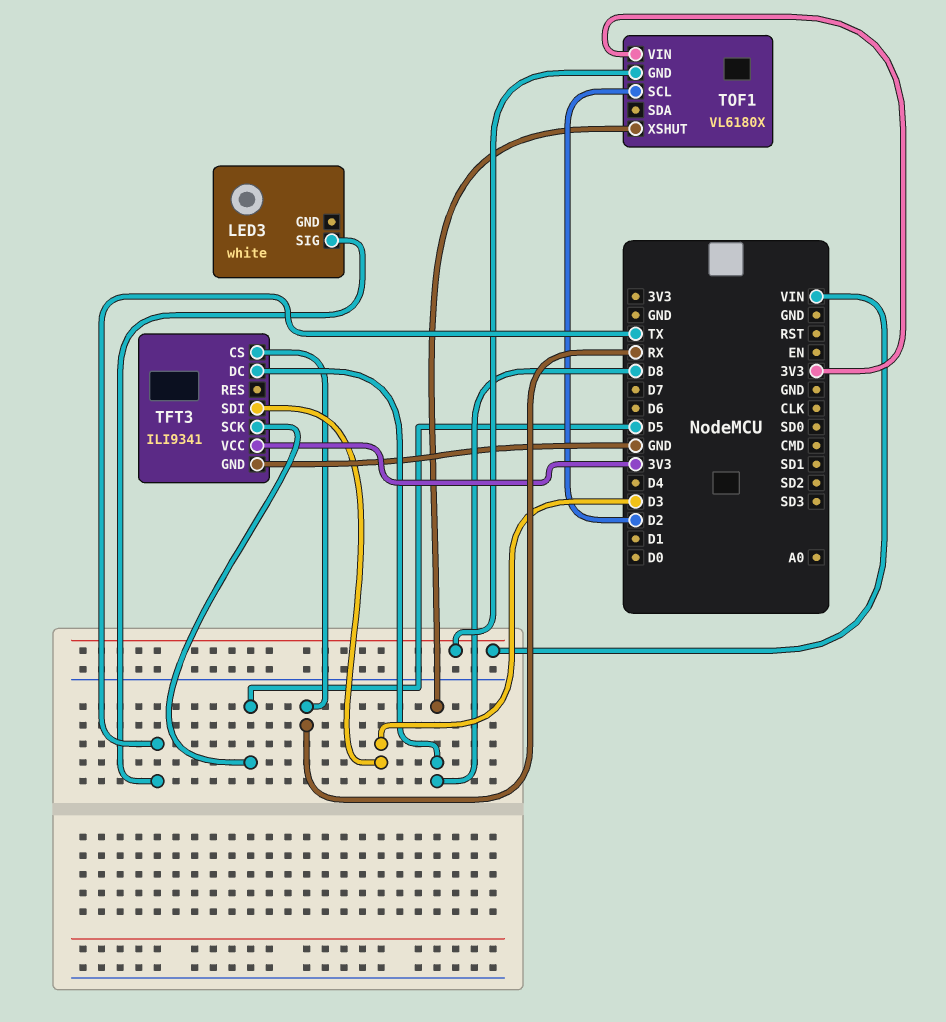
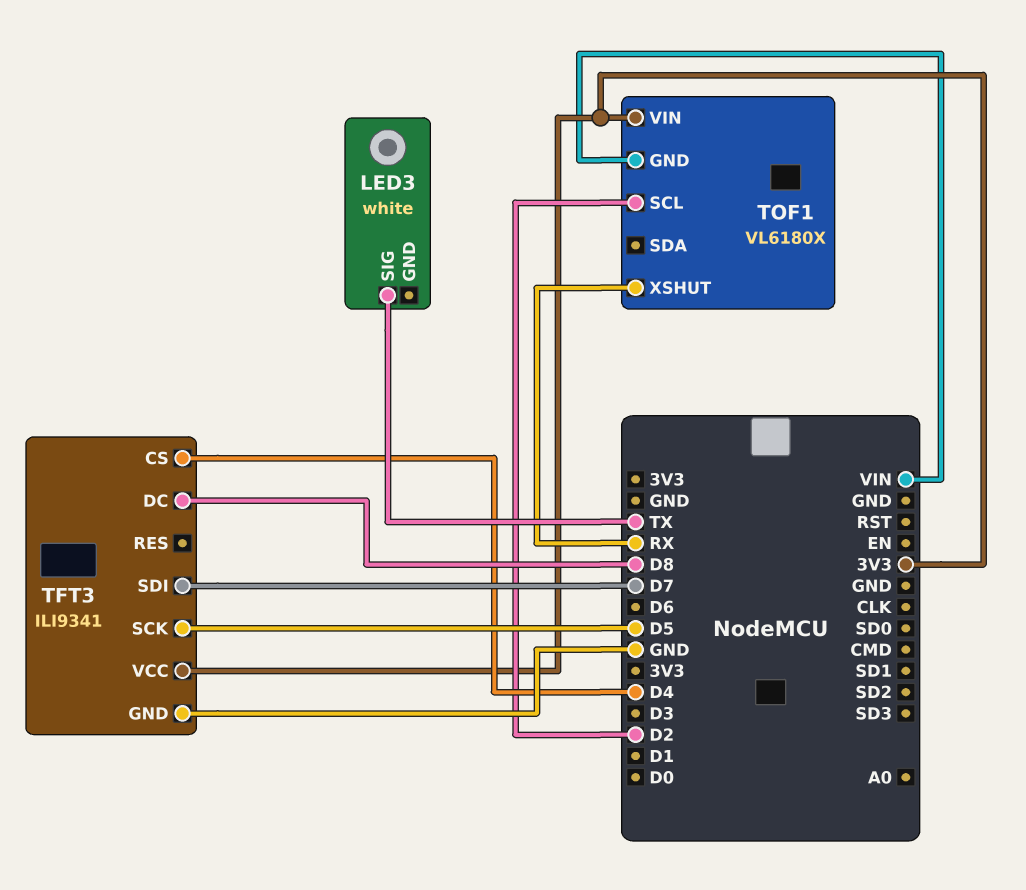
TFT3 pin CS: RX -> D4
TFT3 pin SDI: D3 -> D7
TOF1 pin XSHUT: D8 -> RX

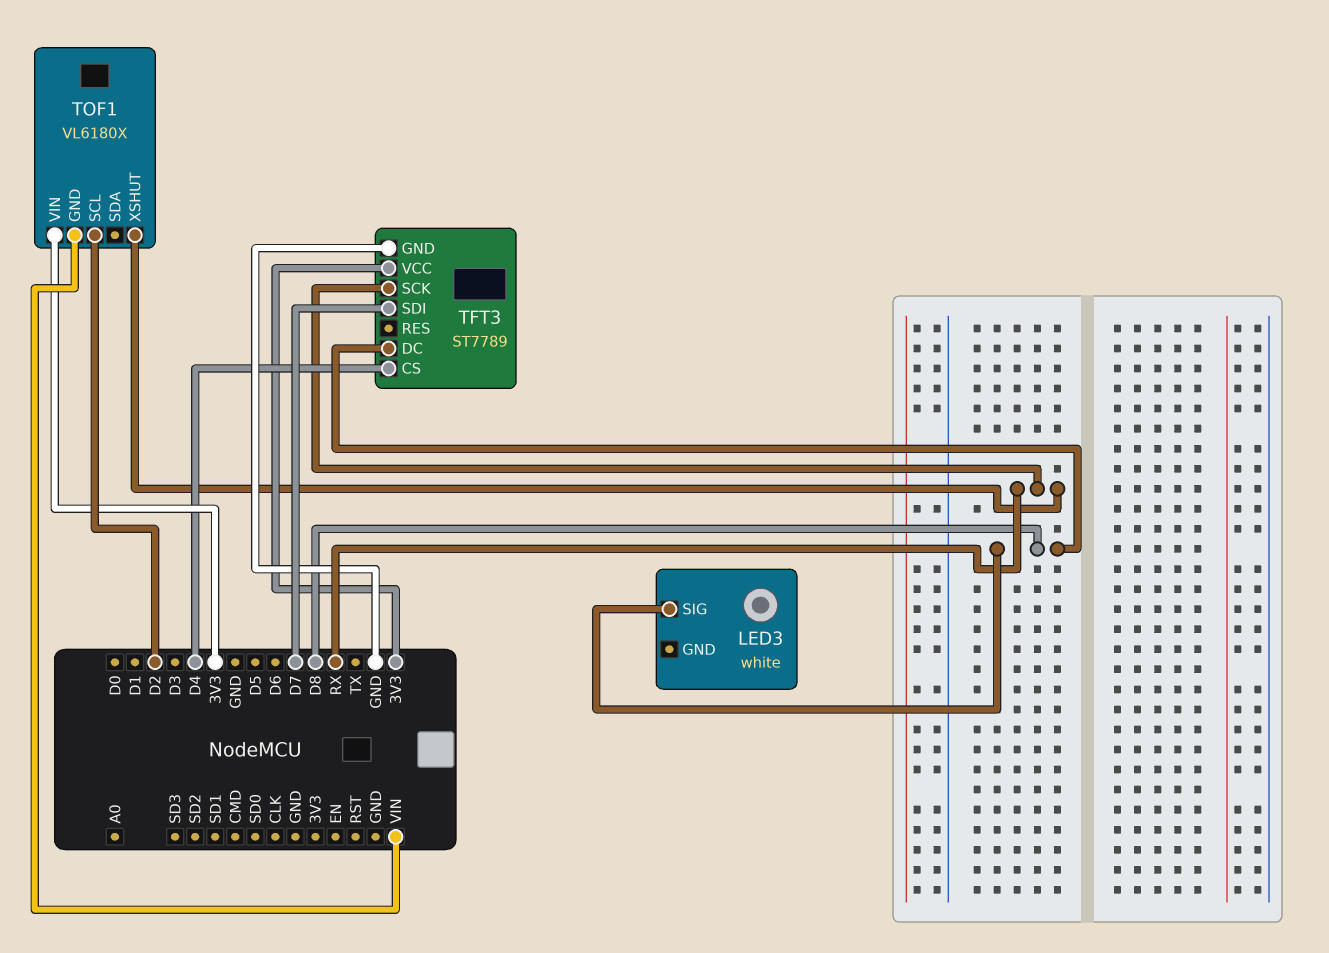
LED3 pin SIG: TX -> D8
TFT3: ILI9341 -> ST7789
TFT3 pin SCK: D5 -> RX

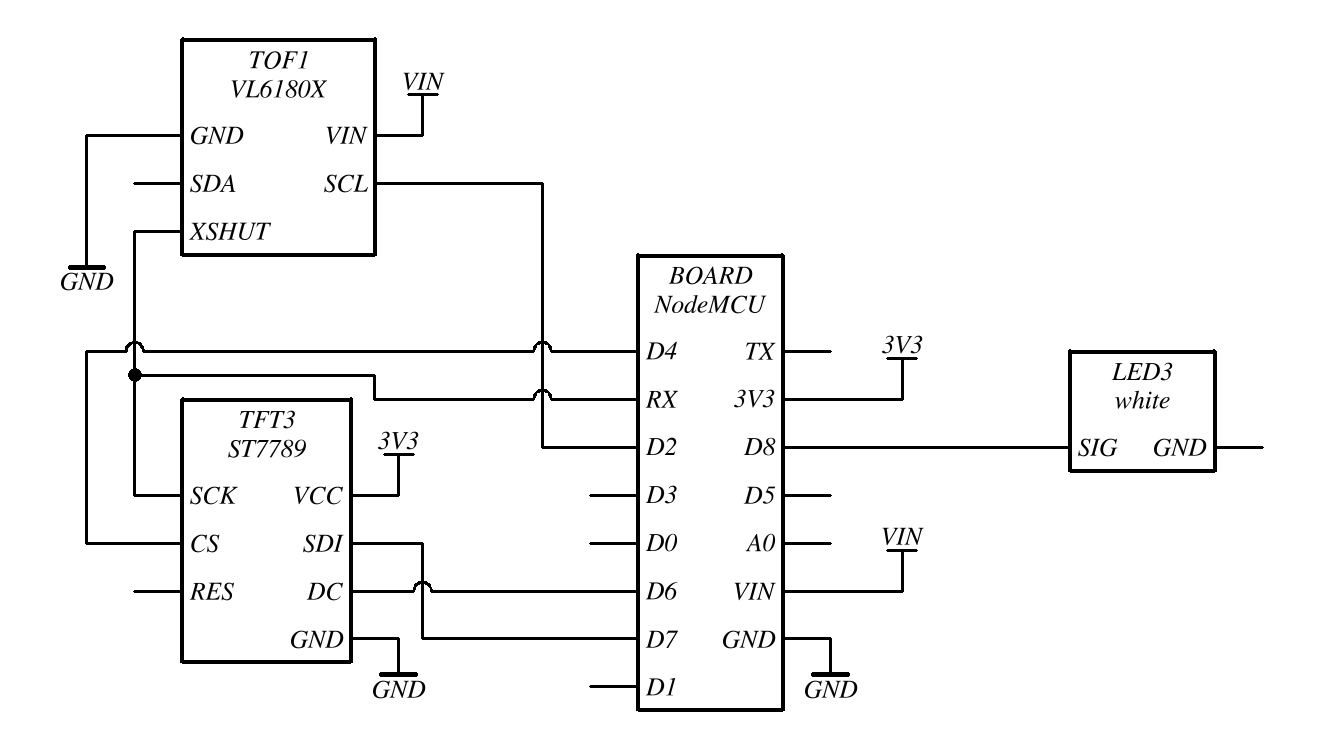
TFT3 pin DC: D8 -> D6
TOF1 pin GND: VIN -> GND
TOF1 pin VIN: 3V3 -> VIN

